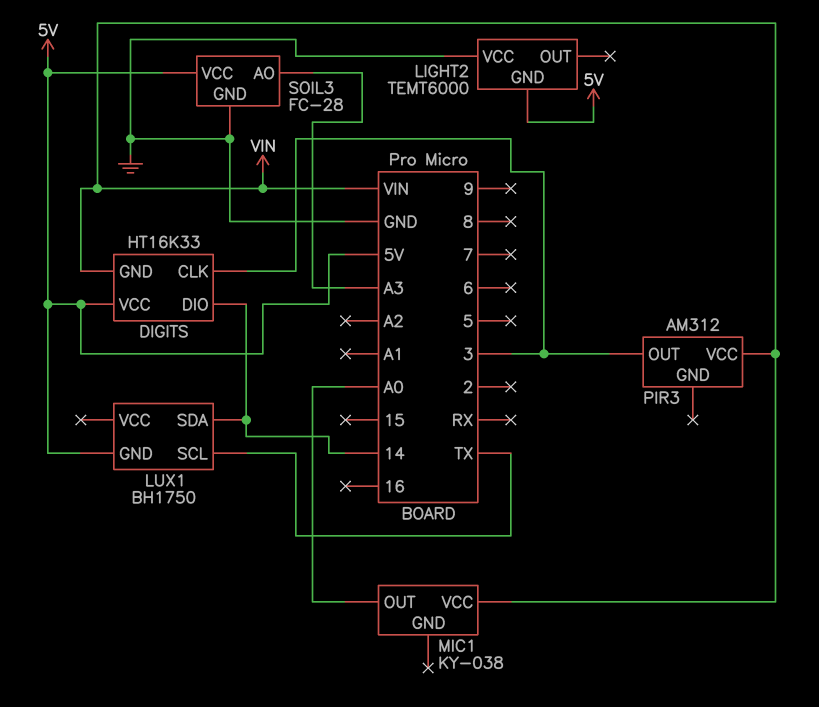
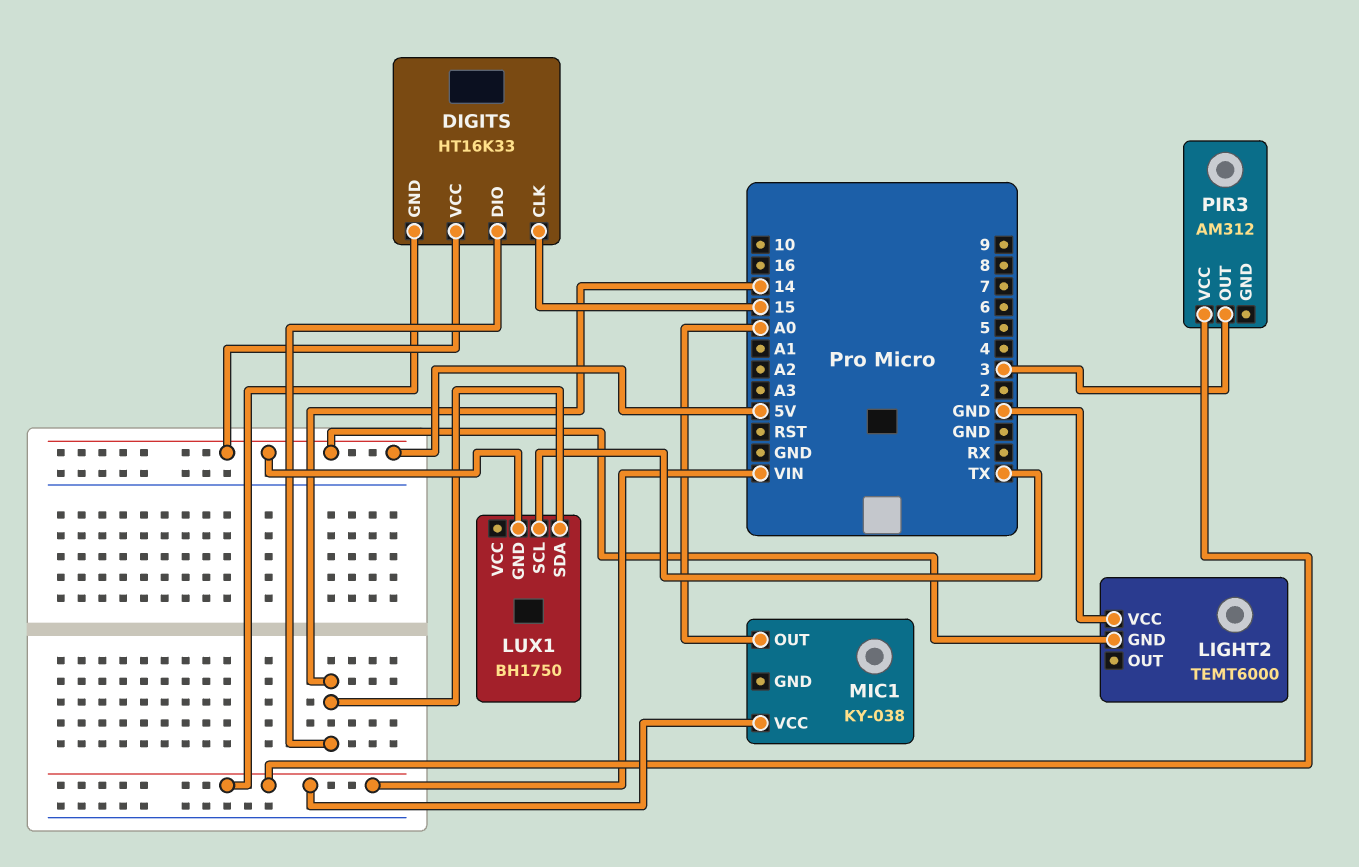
DIGITS pin CLK: 3 -> 15
SOIL3: FC-28 -> none
SOIL3 pin AO: A3 -> none
SOIL3 pin GND: GND -> none
SOIL3 pin VCC: 5V -> none

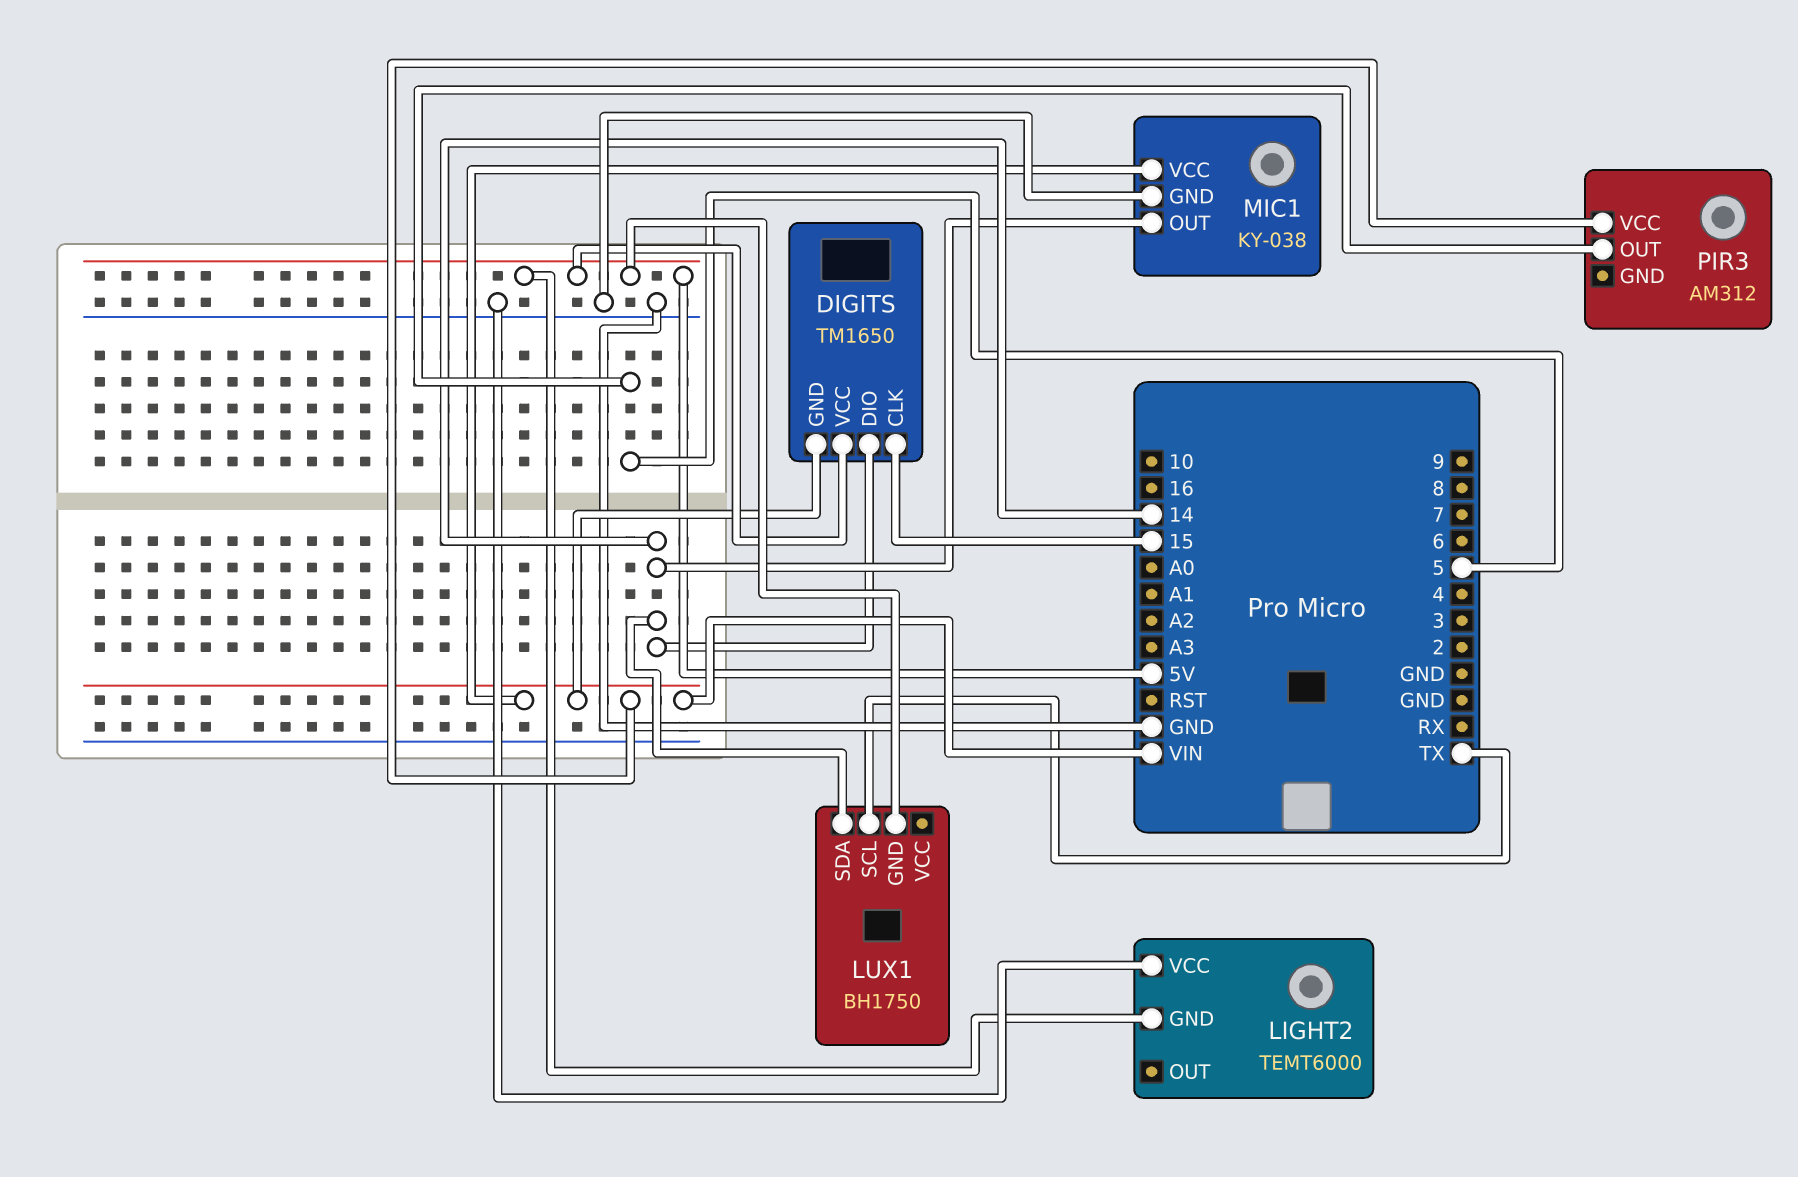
DIGITS: HT16K33 -> TM1650
MIC1 pin GND: none -> GND
MIC1 pin OUT: A0 -> 14
PIR3 pin OUT: 3 -> 5

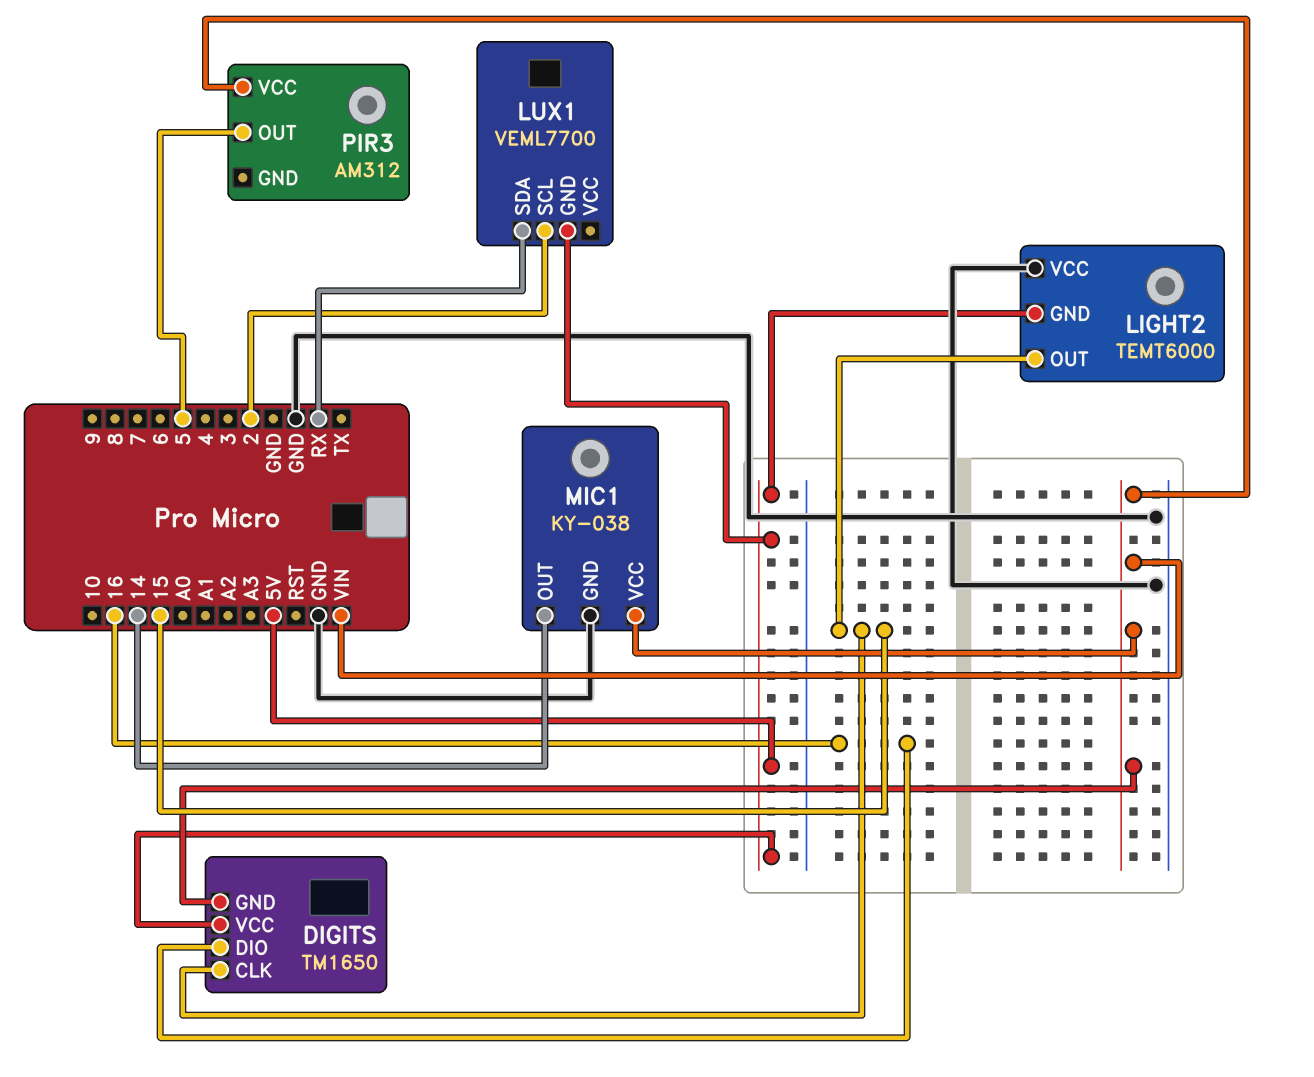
DIGITS pin DIO: 14 -> 16
LIGHT2 pin OUT: none -> 15
LUX1: BH1750 -> VEML7700
LUX1 pin SCL: TX -> 2
LUX1 pin SDA: 14 -> RX

